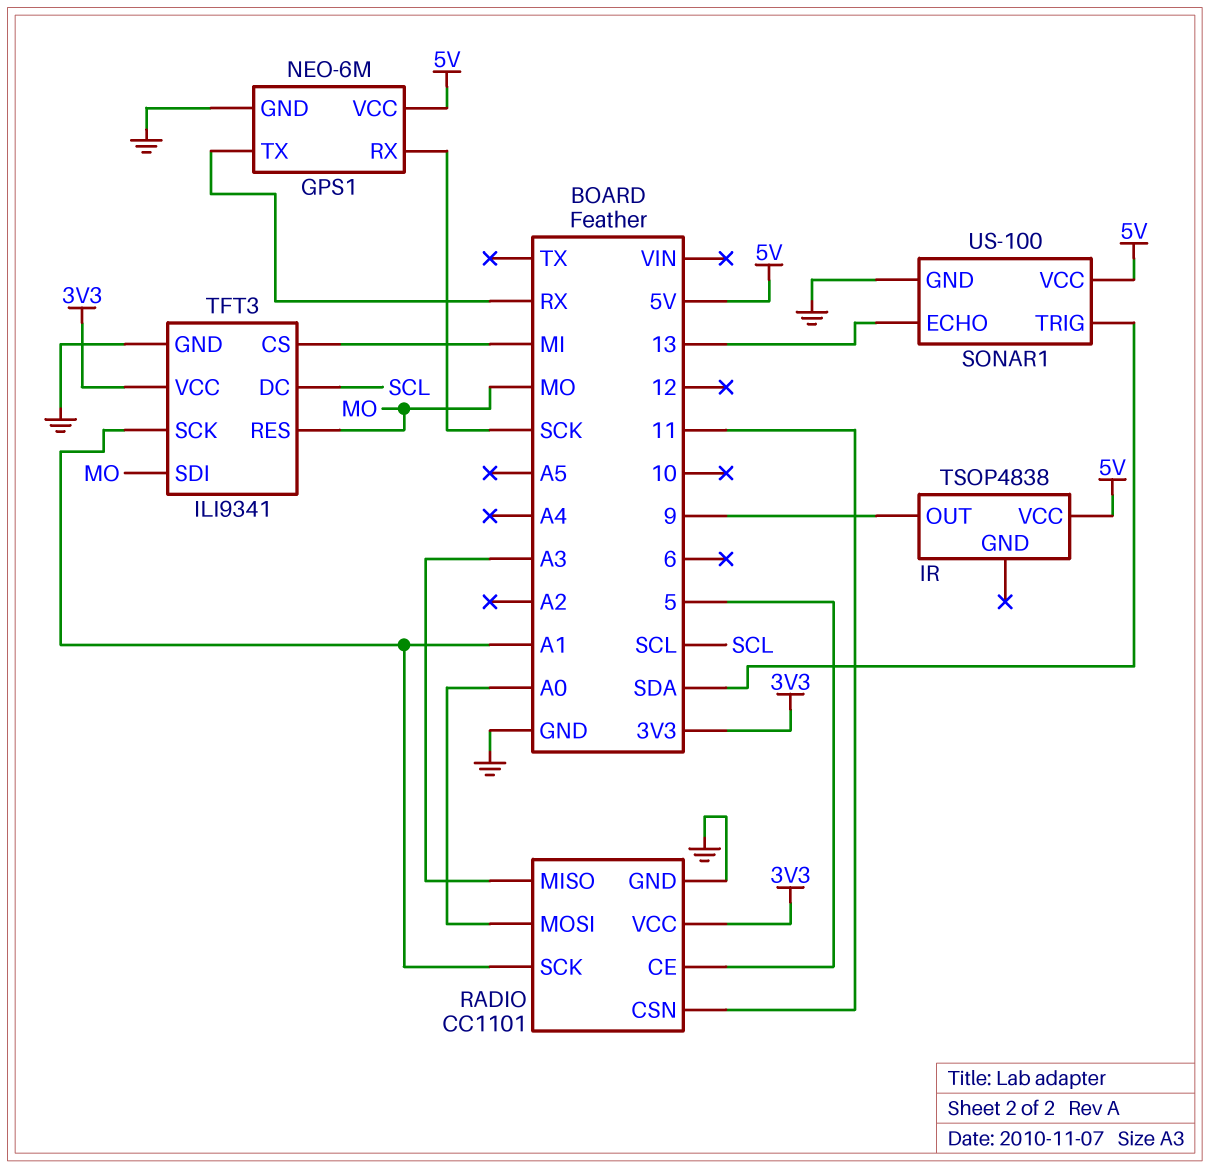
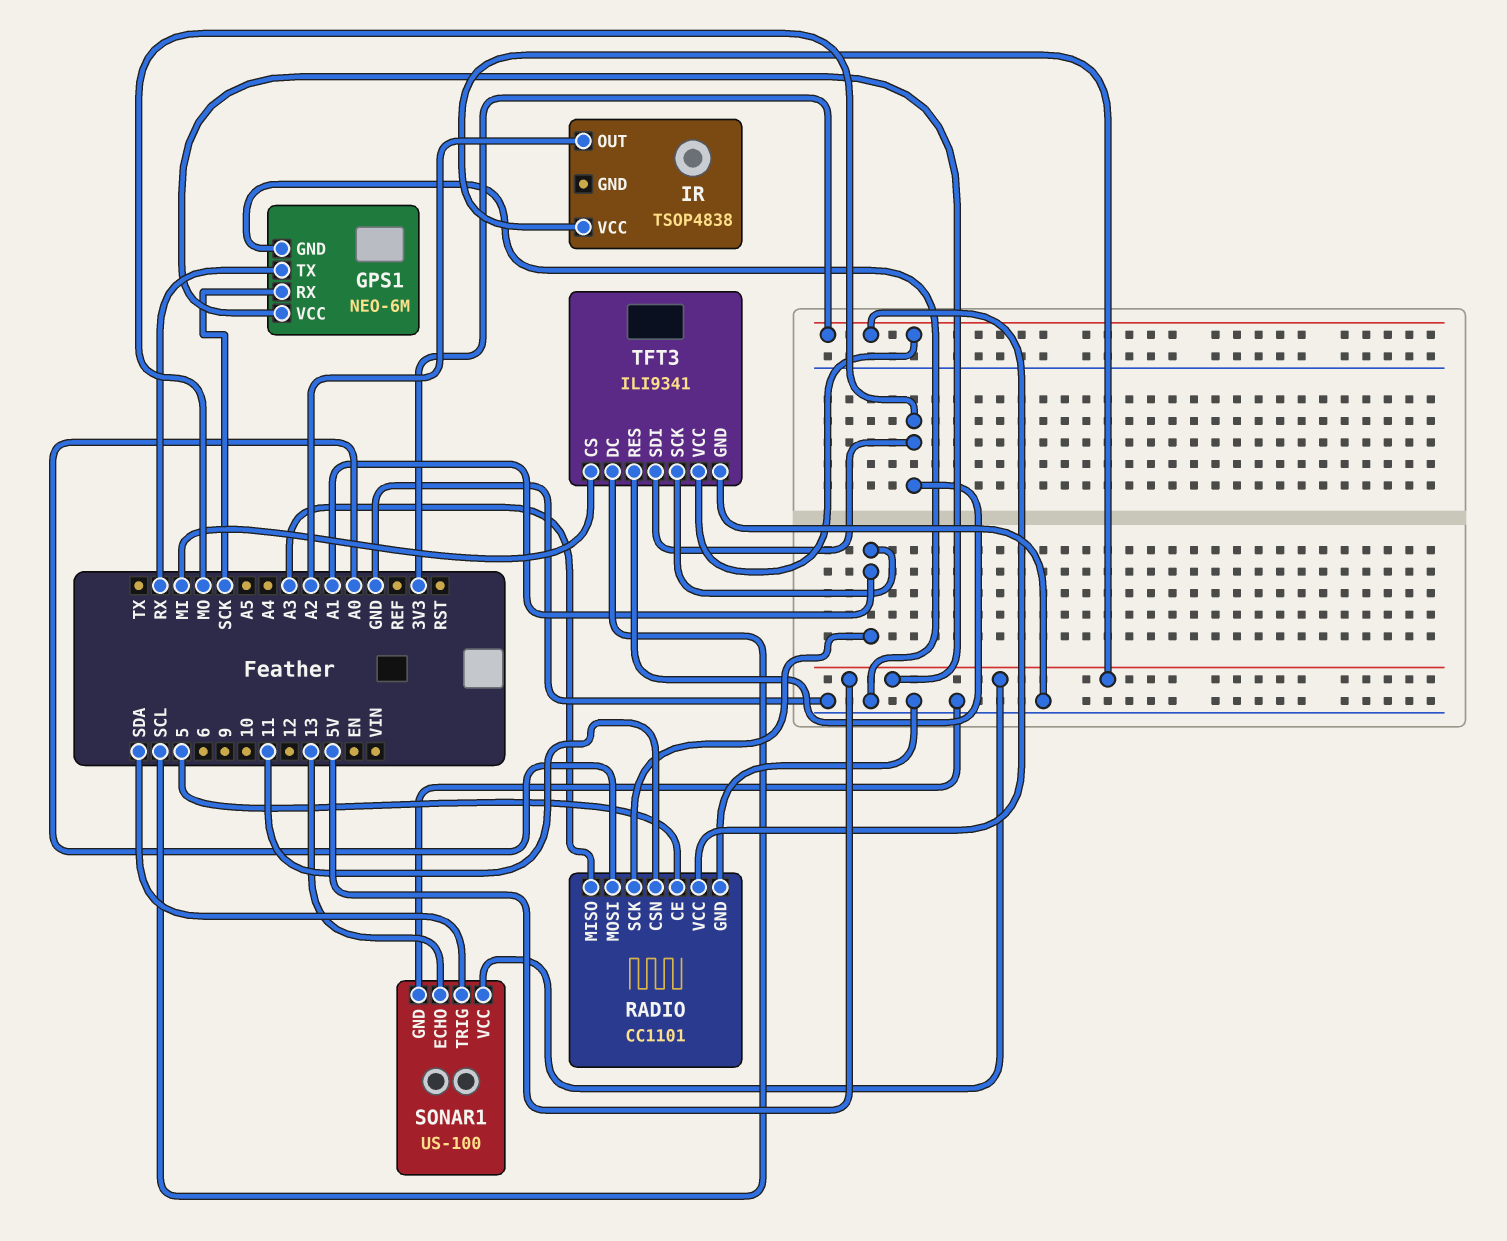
IR pin OUT: 9 -> A2

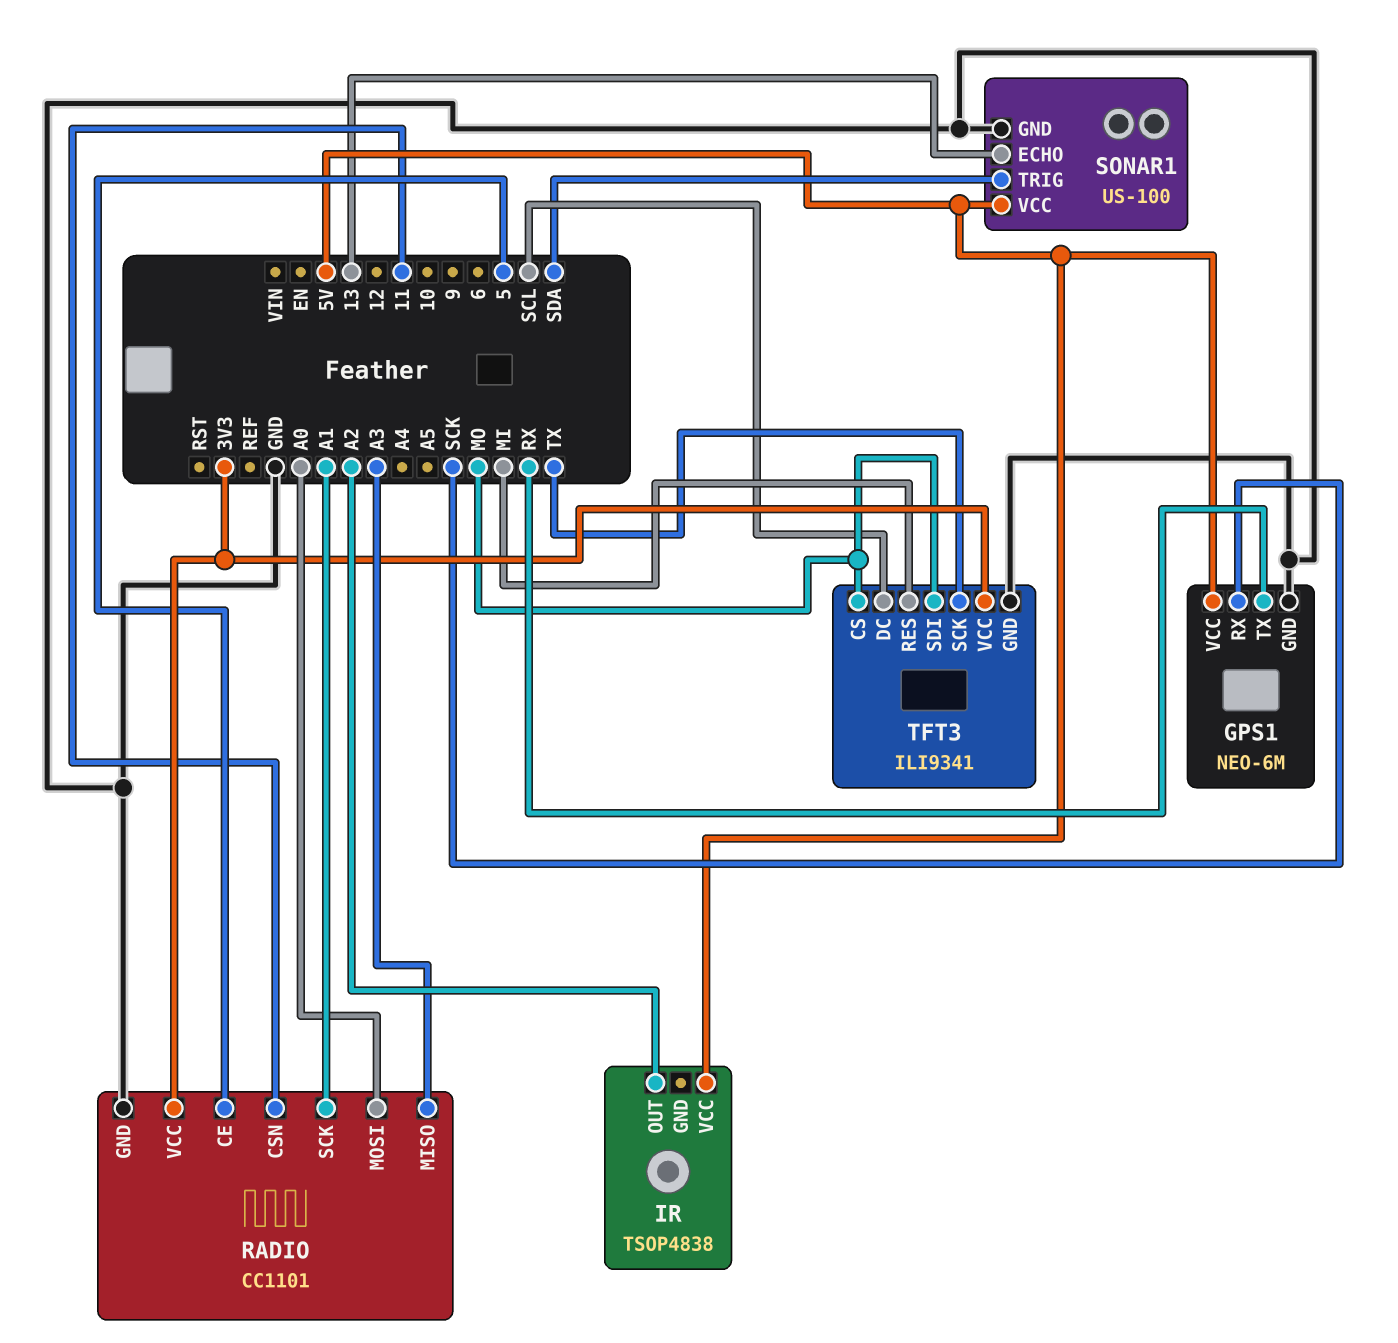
TFT3 pin CS: MI -> MO
TFT3 pin RES: MO -> MI
TFT3 pin SCK: A1 -> TX

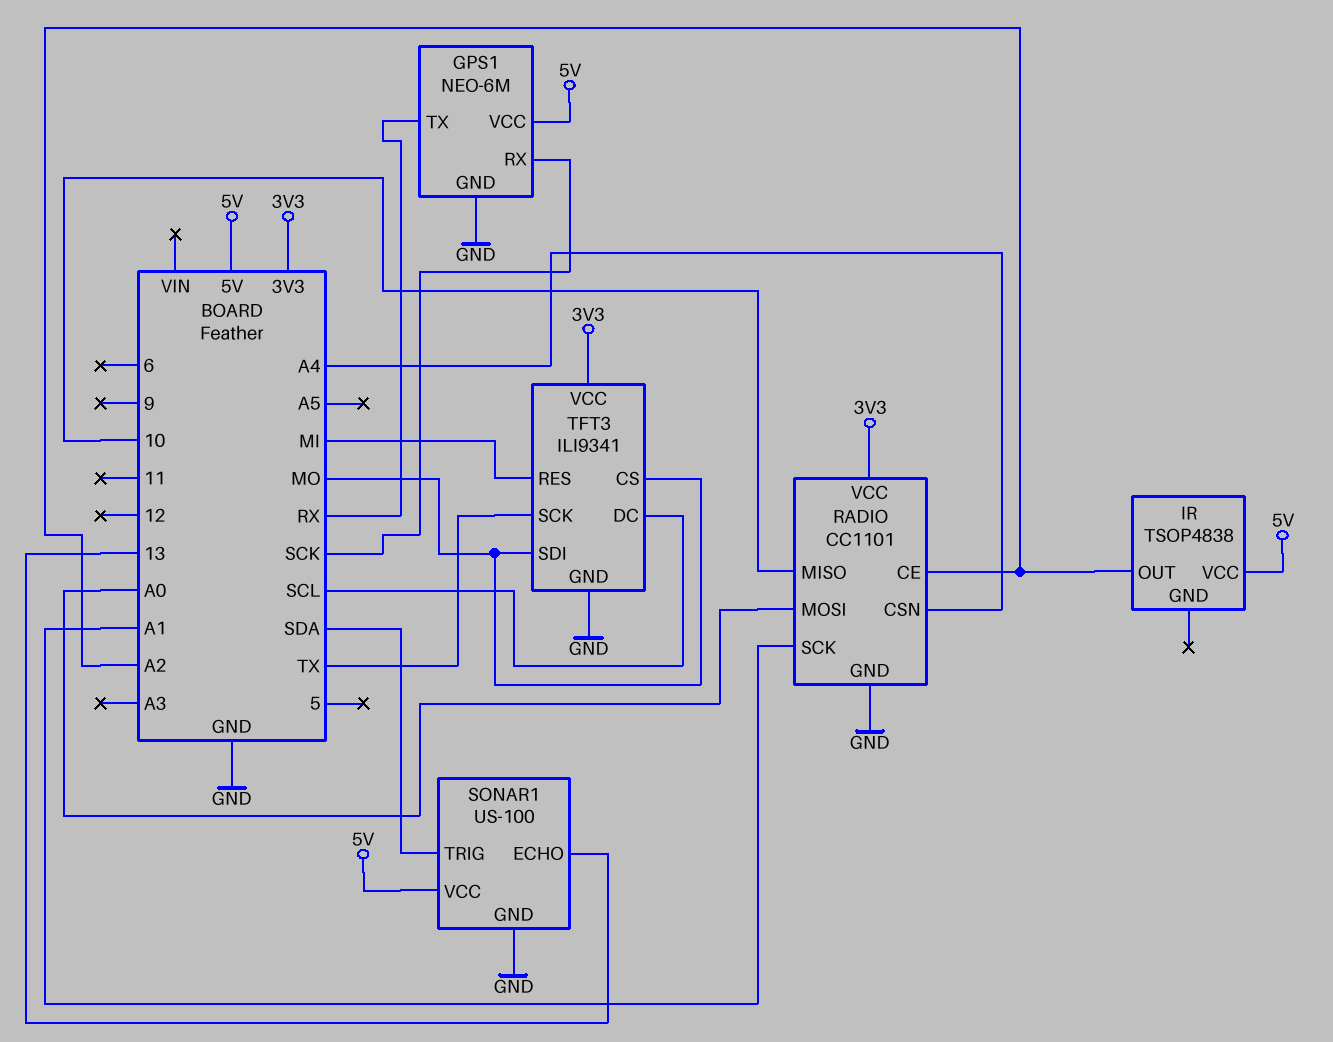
RADIO pin CE: 5 -> A2
RADIO pin CSN: 11 -> A4
RADIO pin MISO: A3 -> 10

